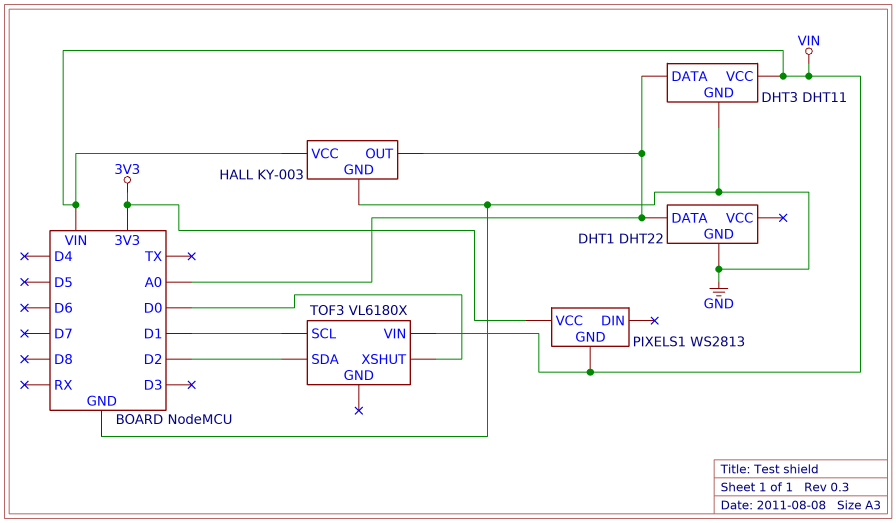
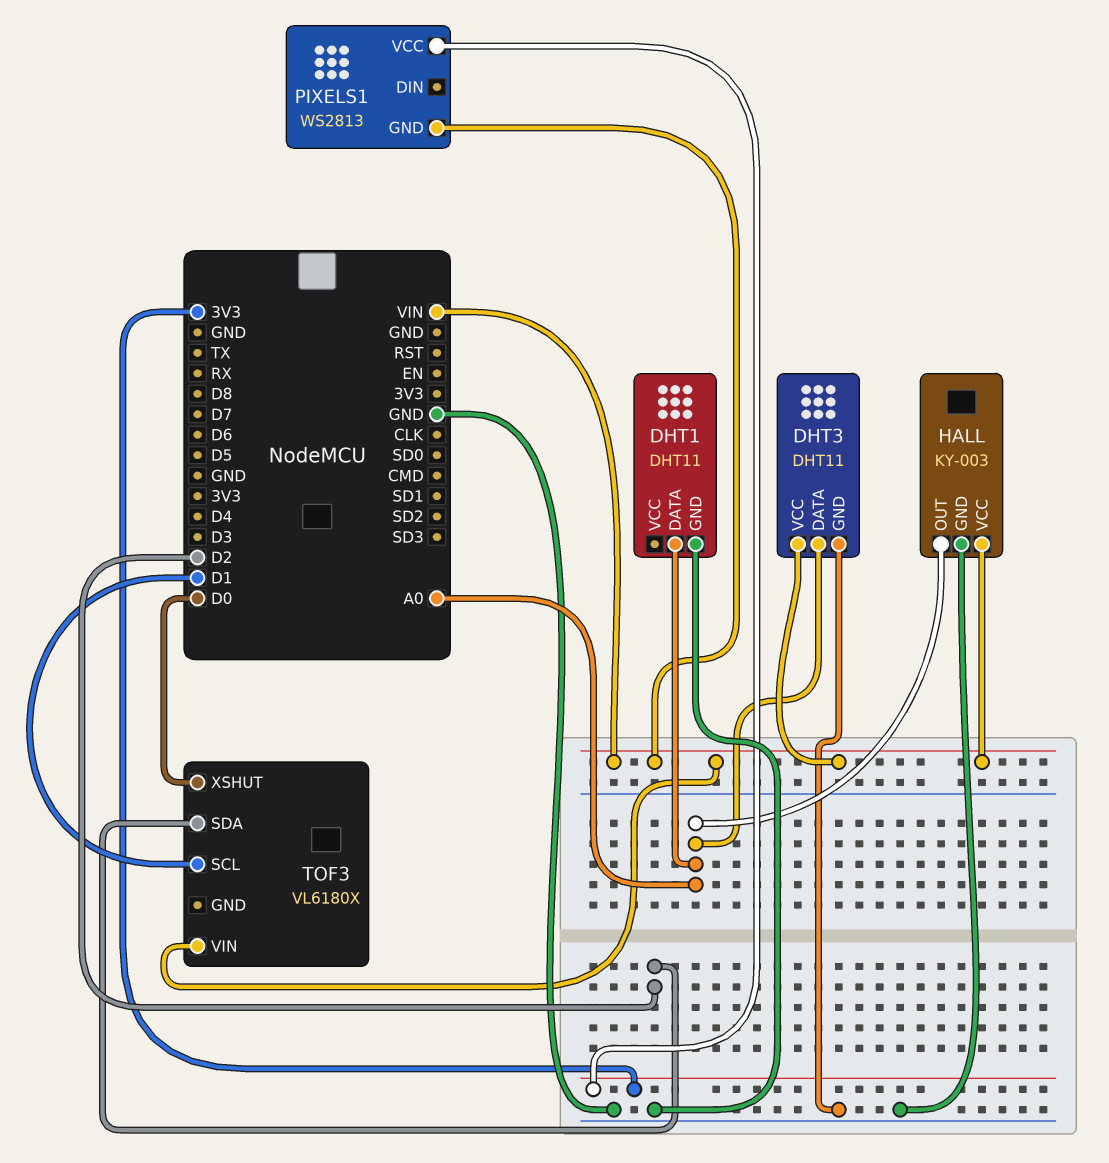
DHT1: DHT22 -> DHT11

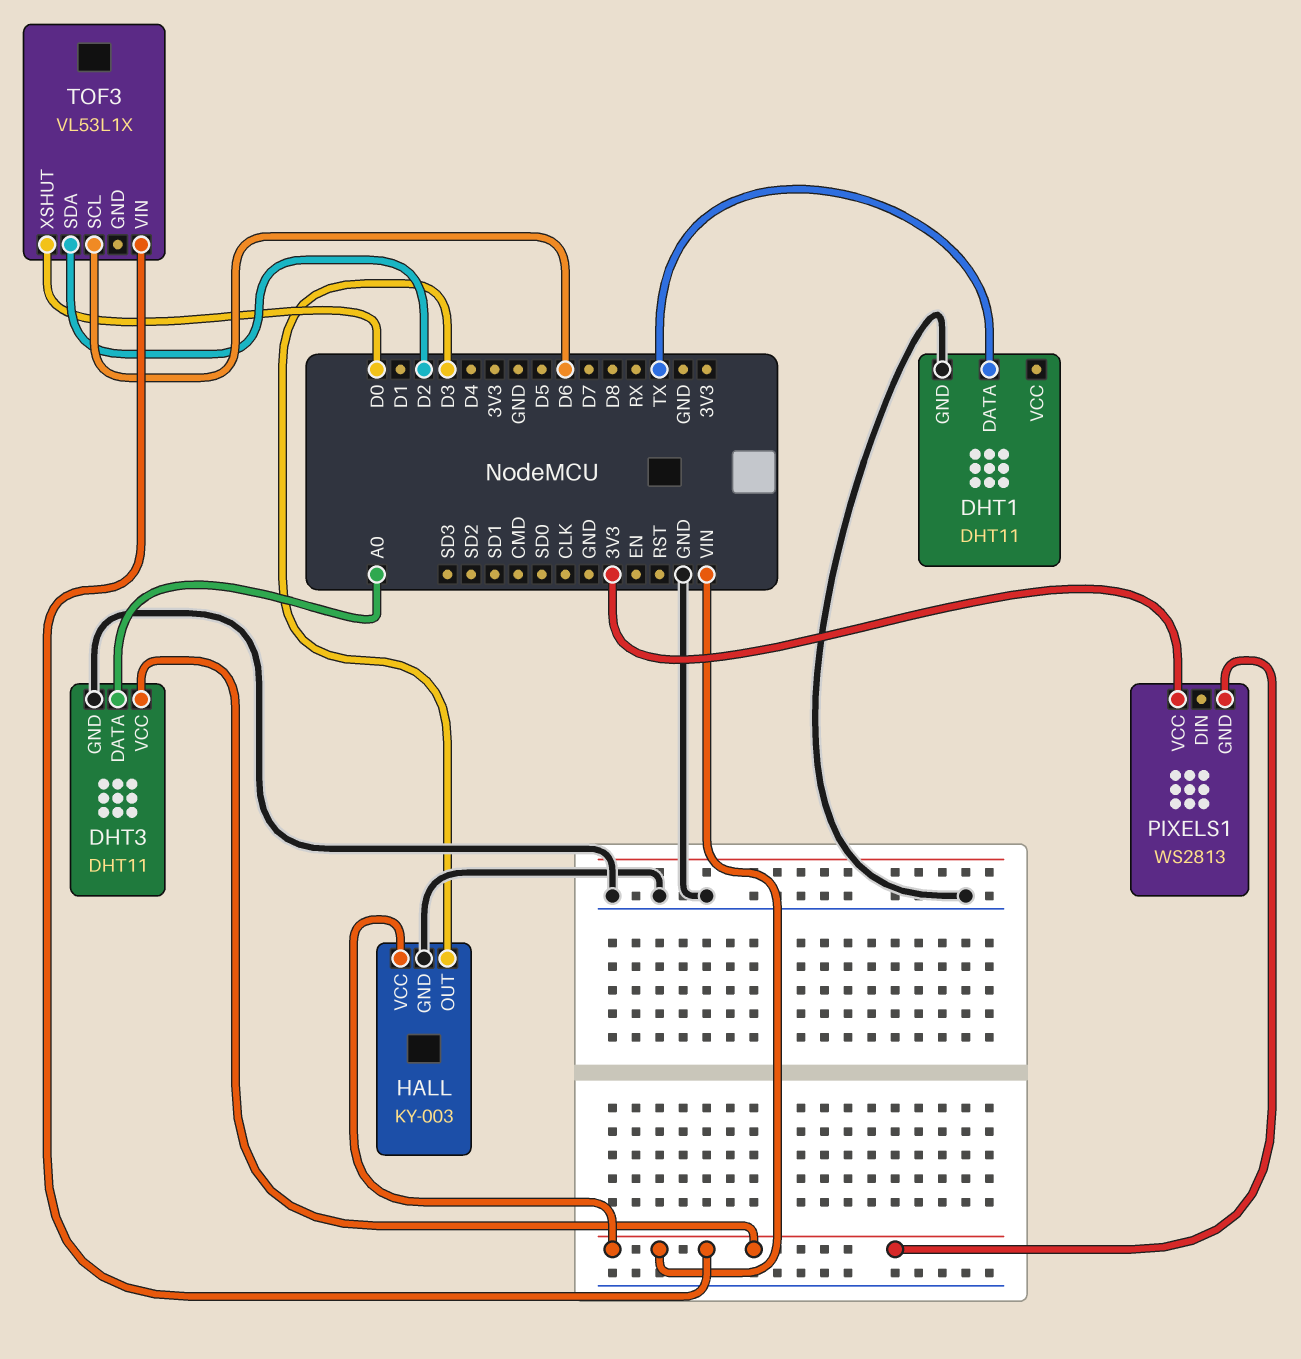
DHT1 pin DATA: A0 -> TX
HALL pin OUT: A0 -> D3
TOF3: VL6180X -> VL53L1X
TOF3 pin SCL: D1 -> D6

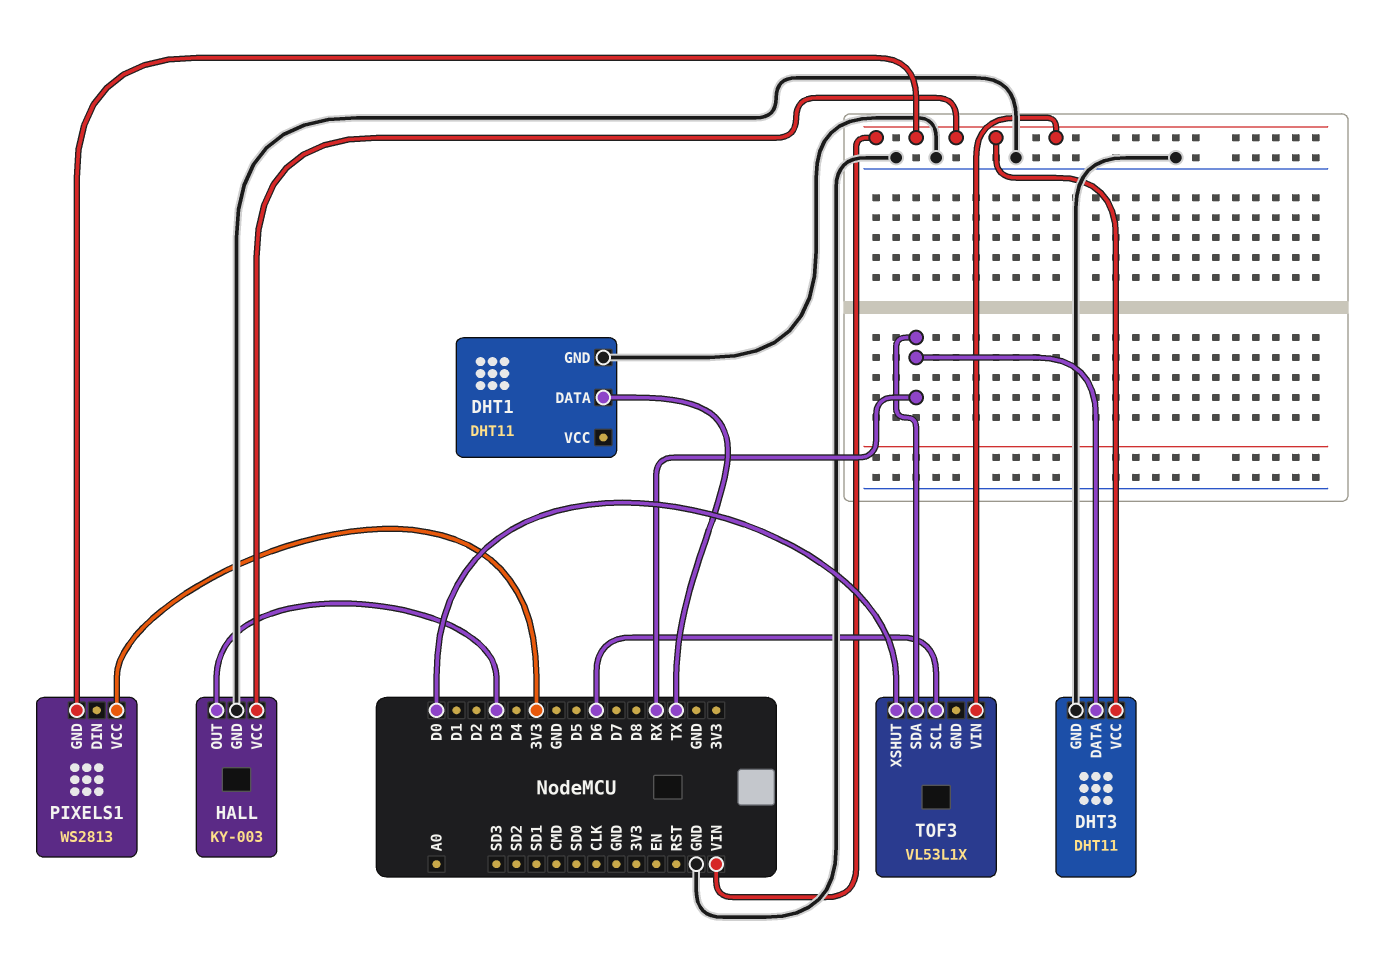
DHT3 pin DATA: A0 -> RX
TOF3 pin SDA: D2 -> RX

